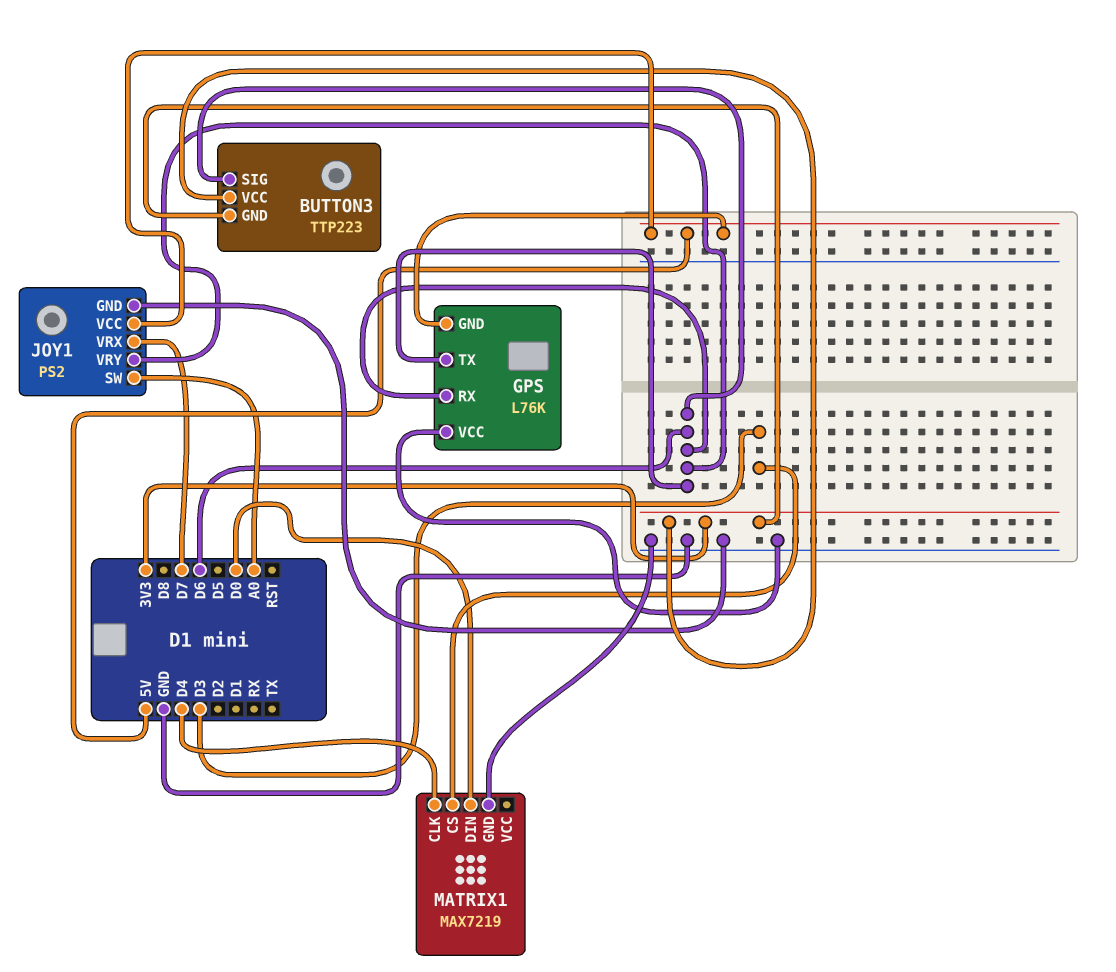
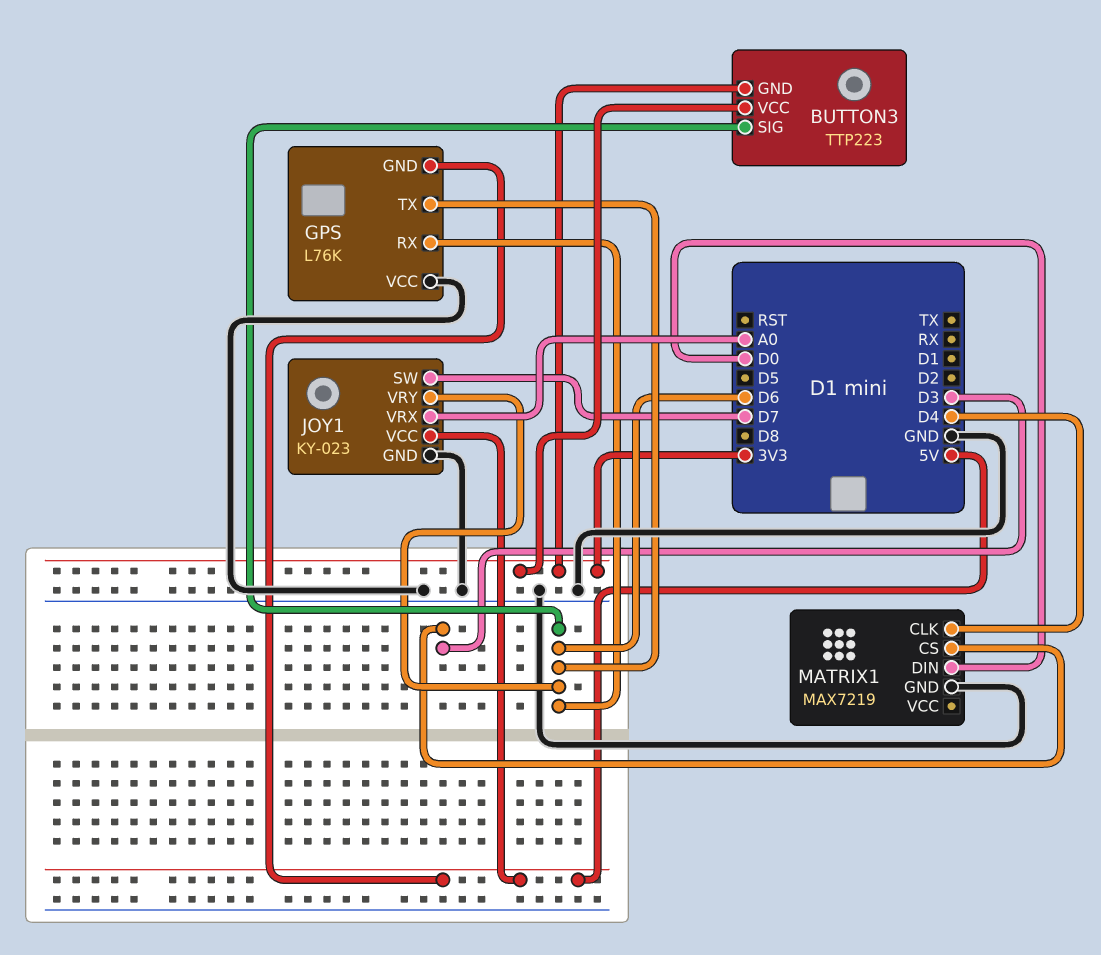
JOY1: PS2 -> KY-023
JOY1 pin SW: A0 -> D7
JOY1 pin VRX: D7 -> A0

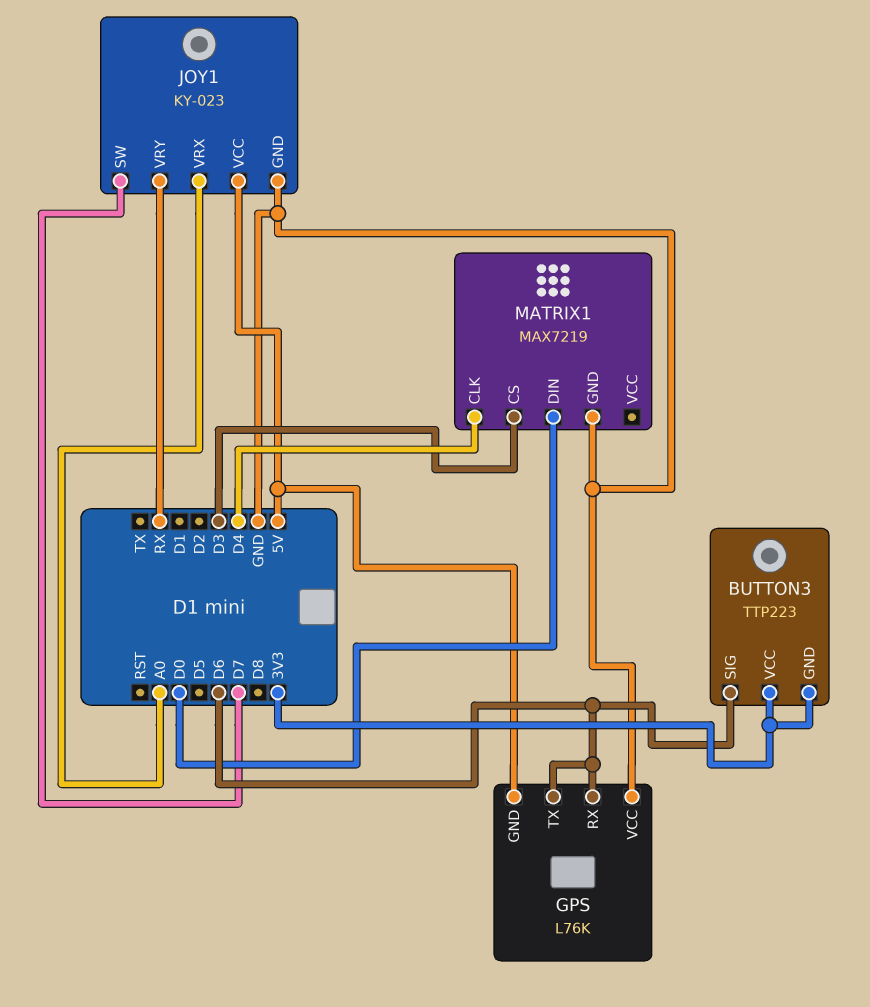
JOY1 pin VRY: D6 -> RX

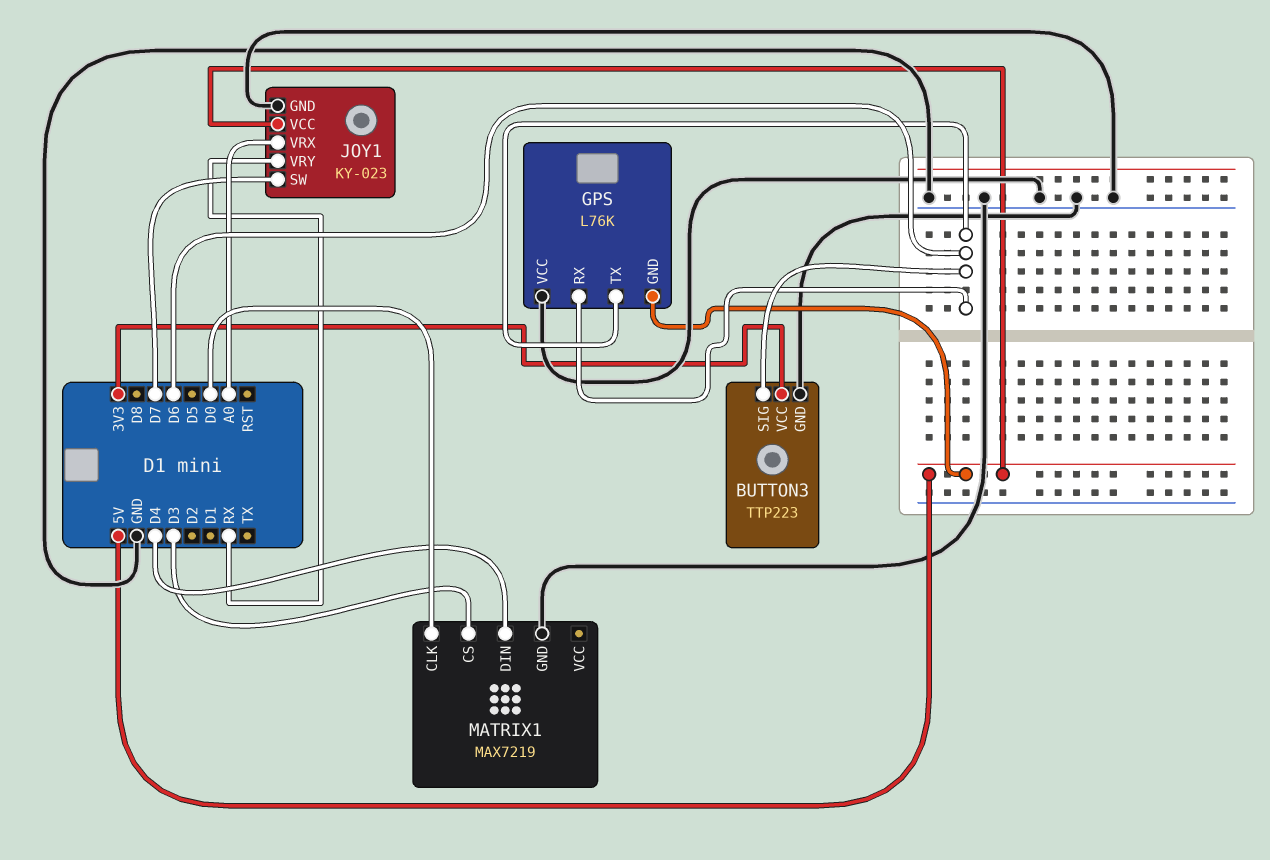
BUTTON3 pin GND: 3V3 -> GND
MATRIX1 pin CLK: D4 -> D0
MATRIX1 pin DIN: D0 -> D4

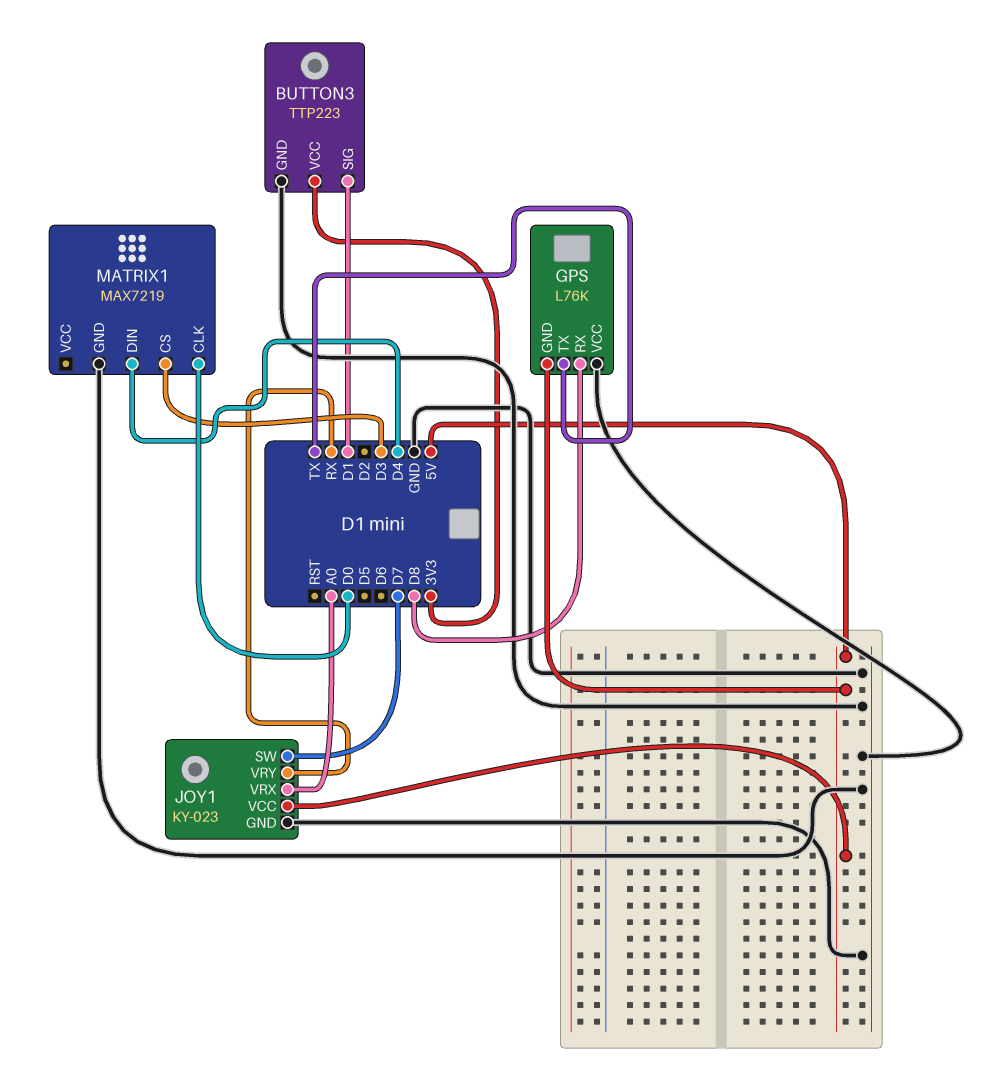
BUTTON3 pin SIG: D6 -> D1
GPS pin RX: D6 -> D8
GPS pin TX: D6 -> TX

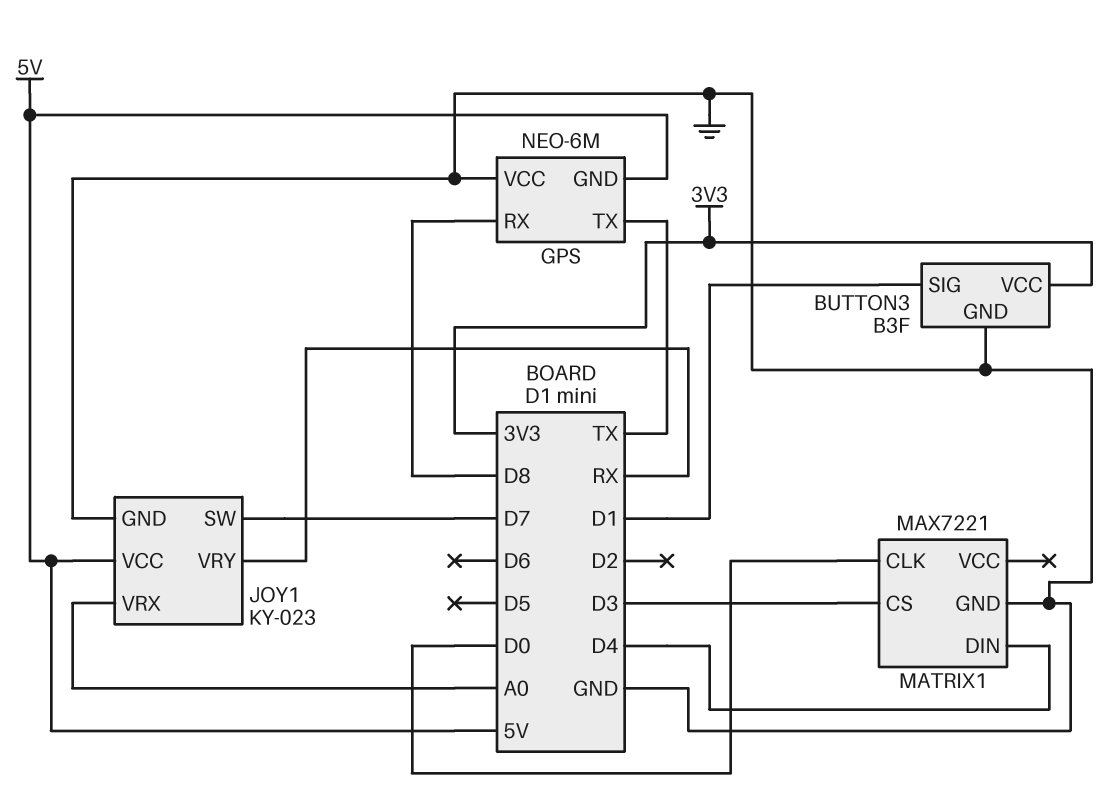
BUTTON3: TTP223 -> B3F
GPS: L76K -> NEO-6M
MATRIX1: MAX7219 -> MAX7221

